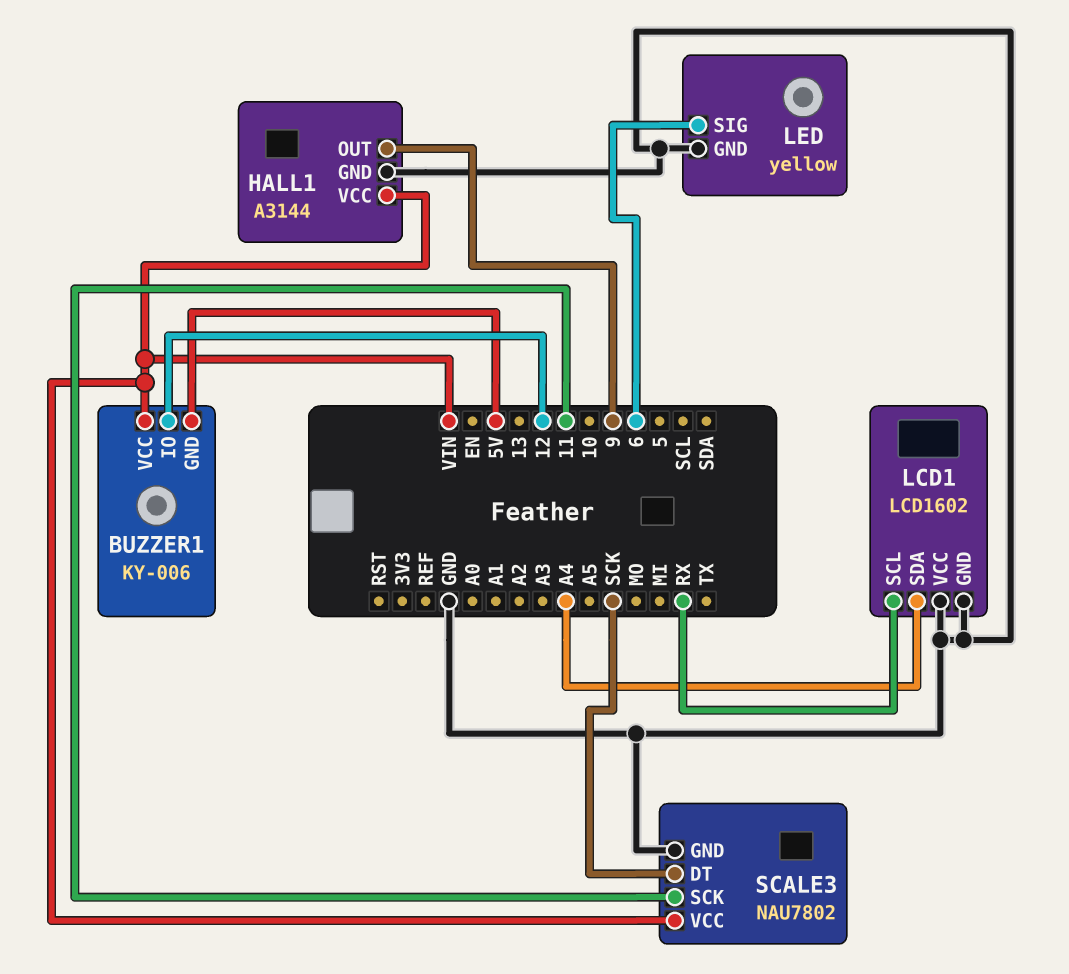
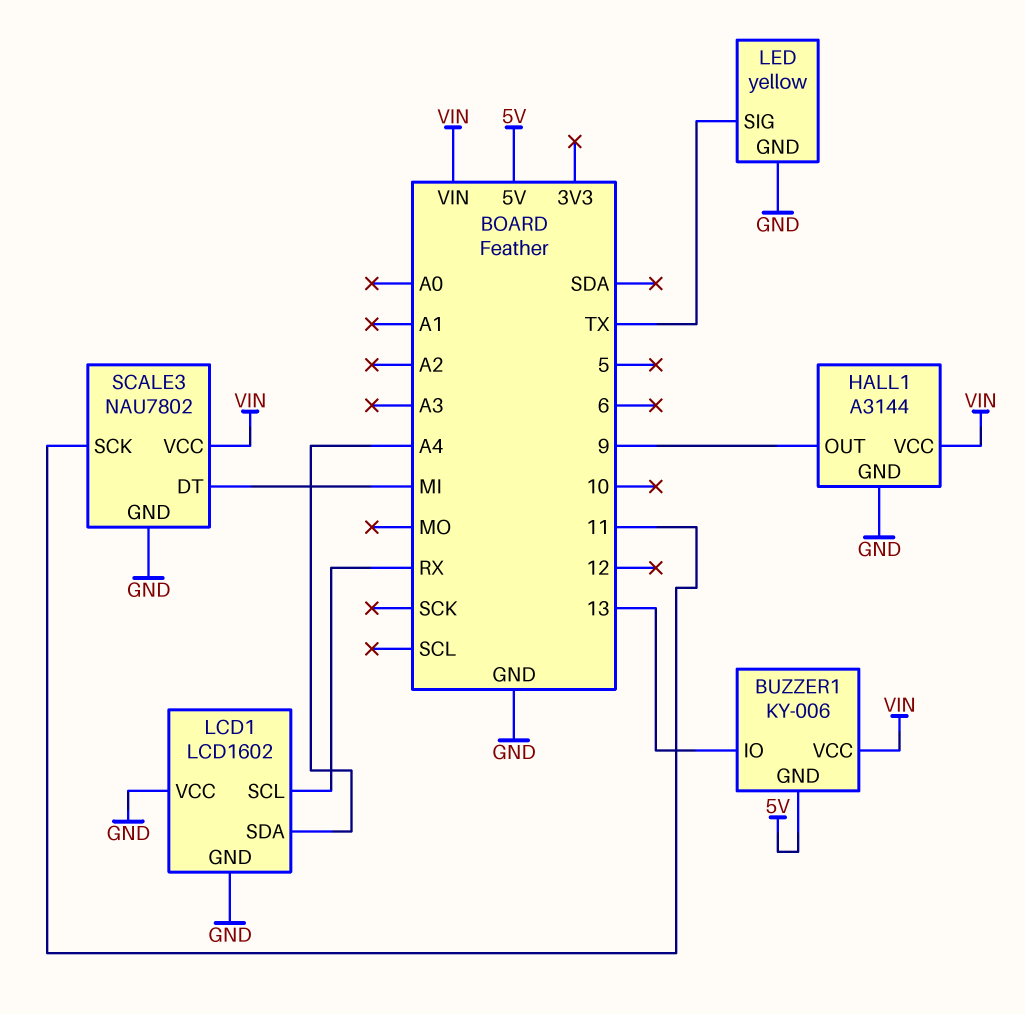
BUZZER1 pin IO: 12 -> 13
LED pin SIG: 6 -> TX
SCALE3 pin DT: SCK -> MI

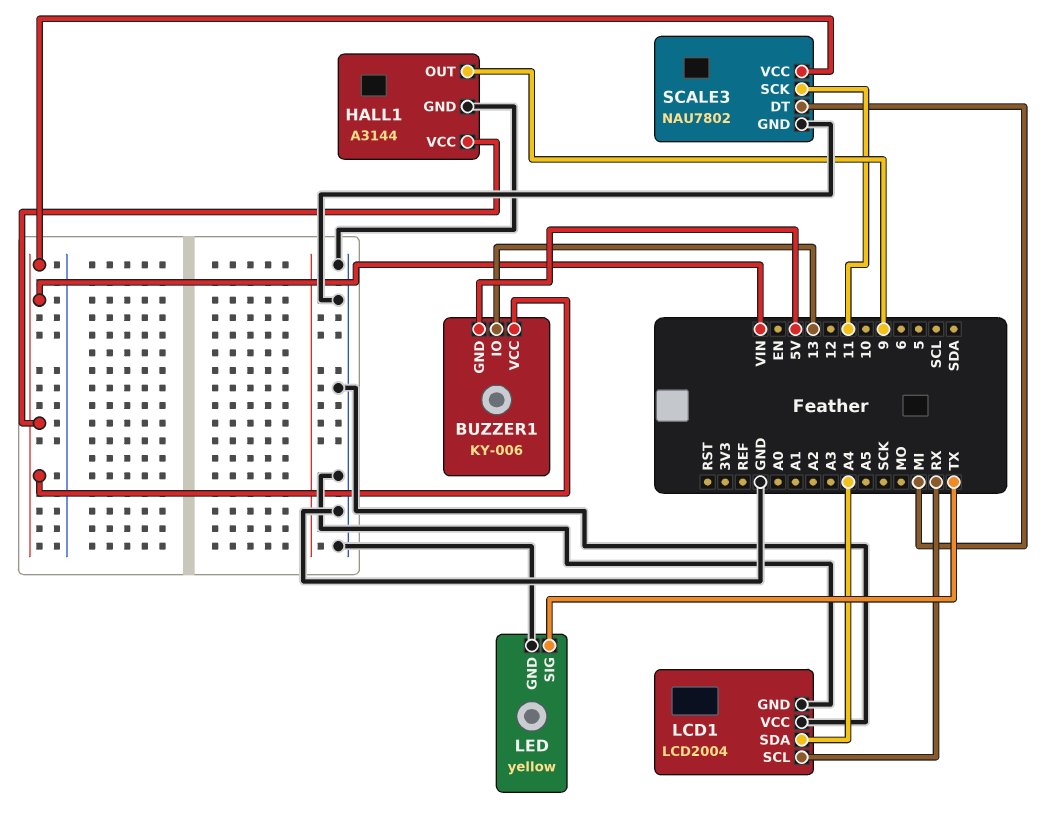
LCD1: LCD1602 -> LCD2004

